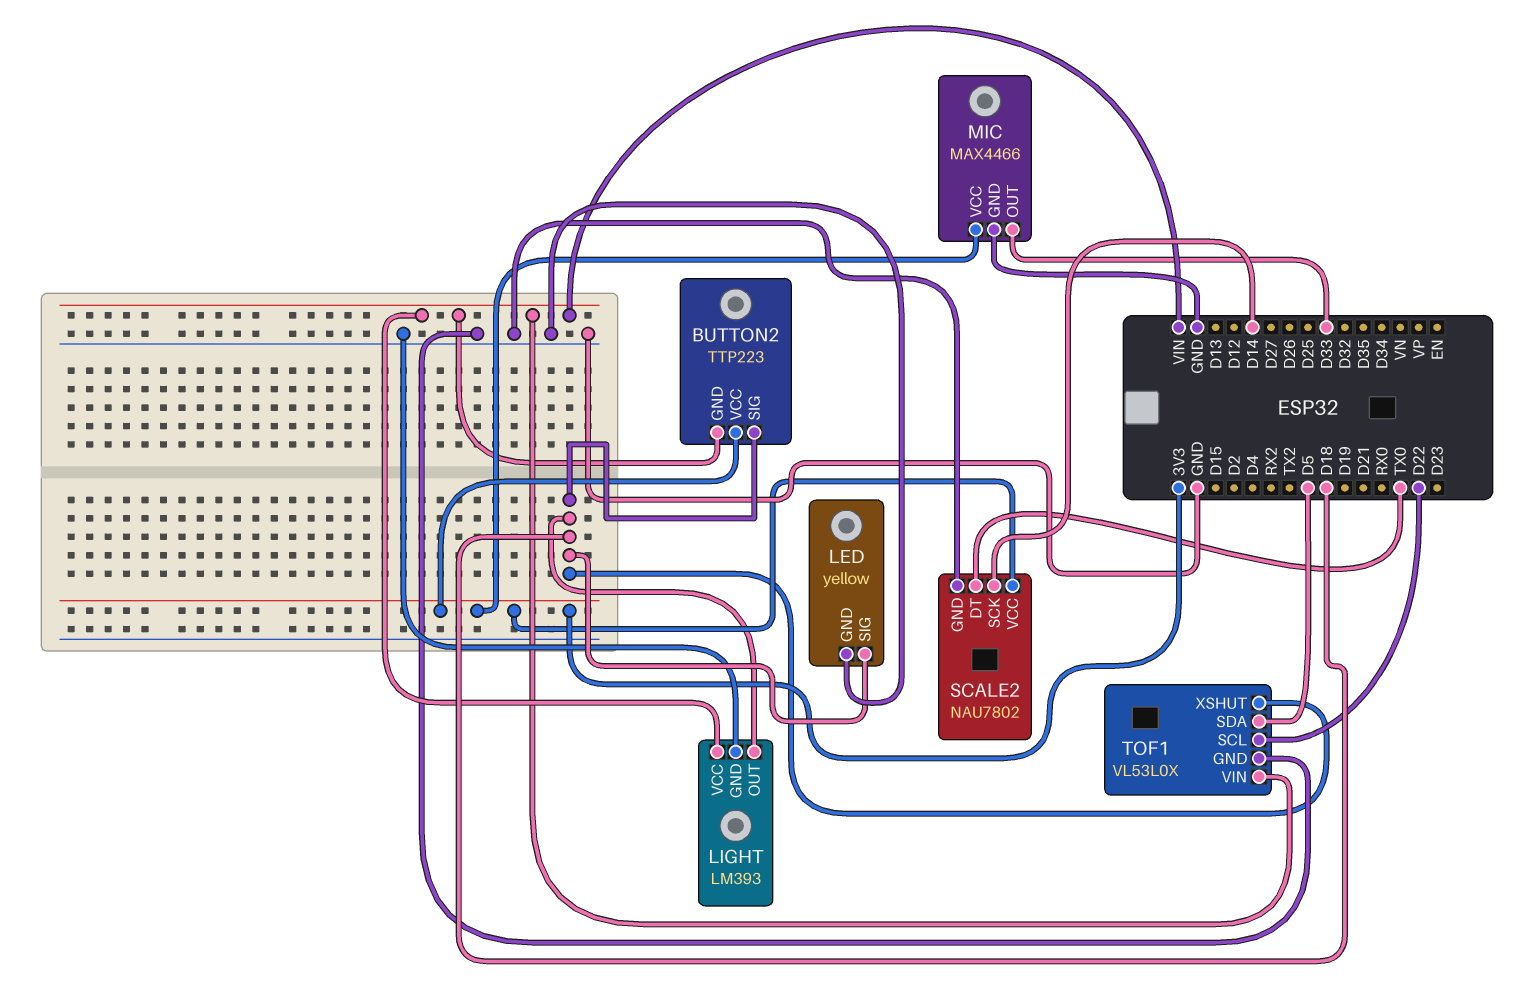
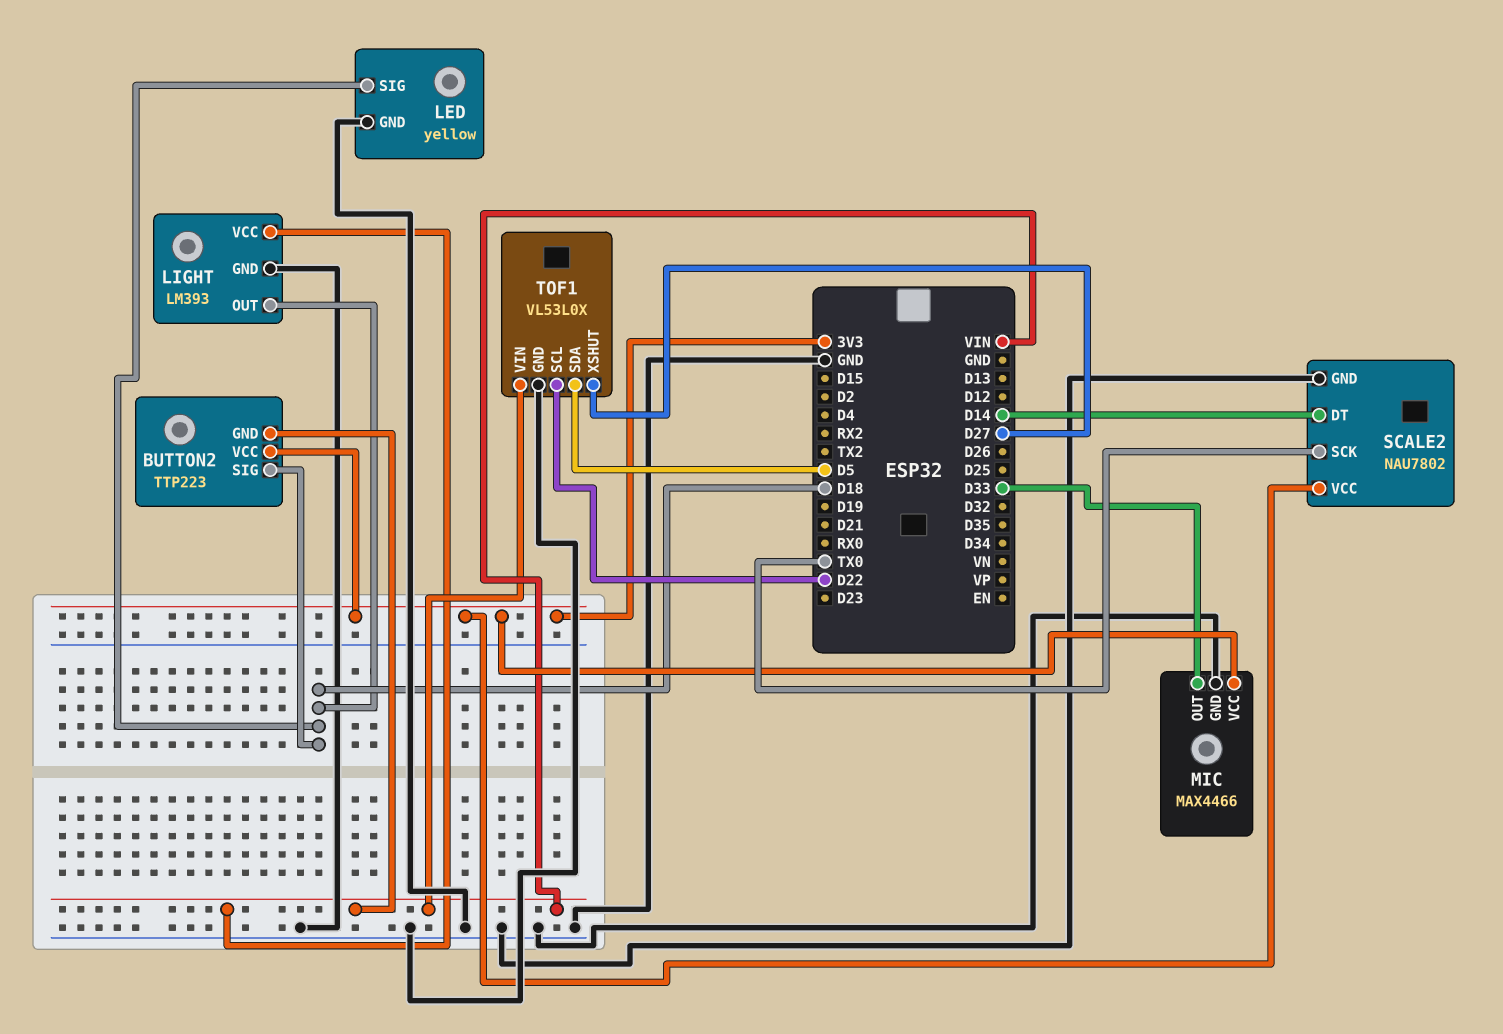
SCALE2 pin DT: TX0 -> D14
SCALE2 pin SCK: D14 -> TX0
TOF1 pin XSHUT: D18 -> D27

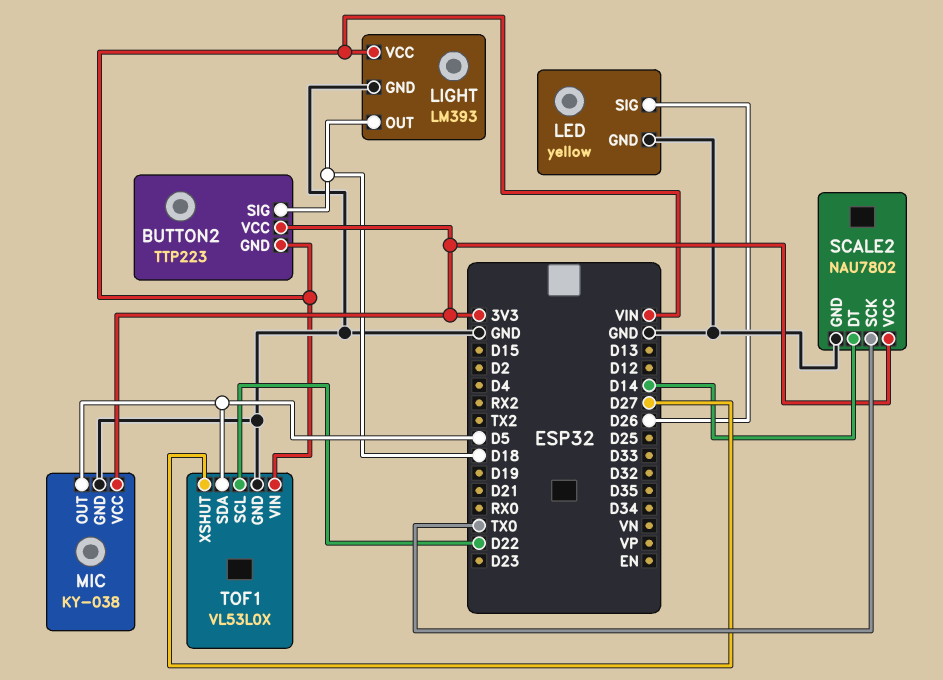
LED pin SIG: D18 -> D26
MIC: MAX4466 -> KY-038
MIC pin OUT: D33 -> D5

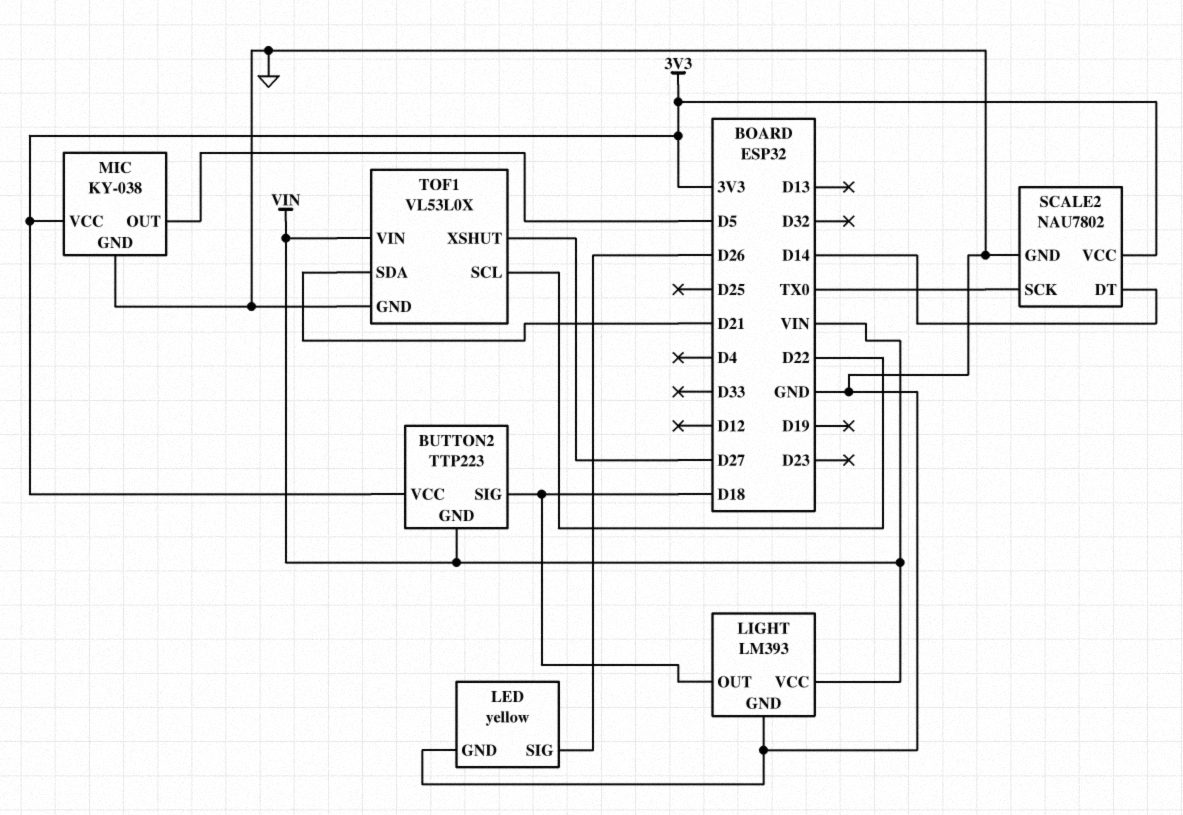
TOF1 pin SDA: D5 -> D21

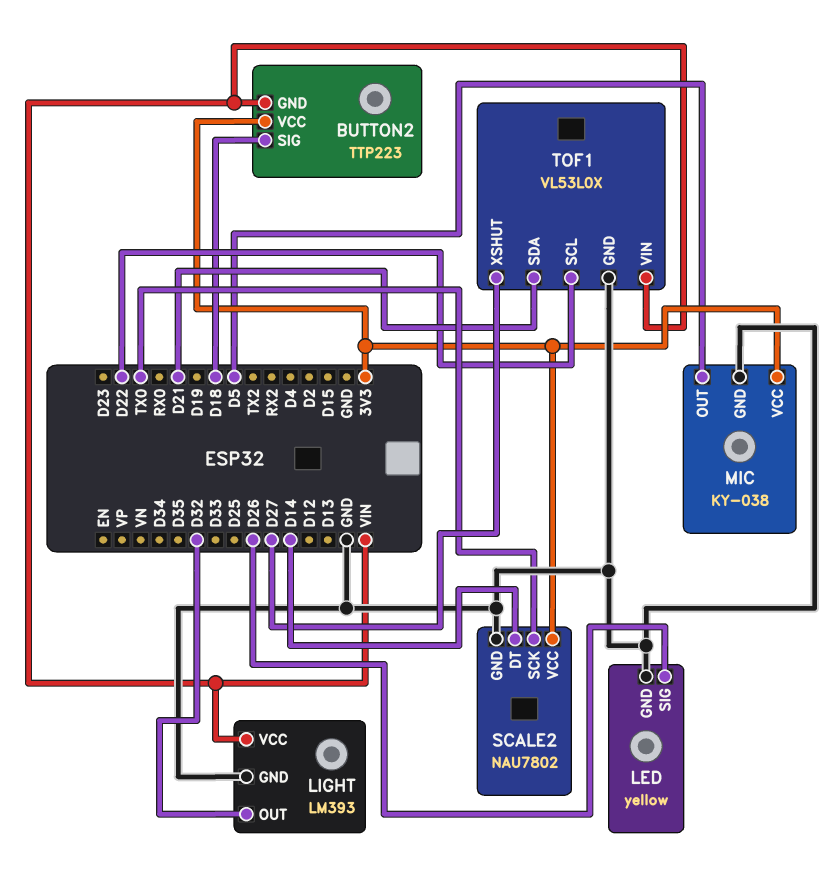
LIGHT pin OUT: D18 -> D32

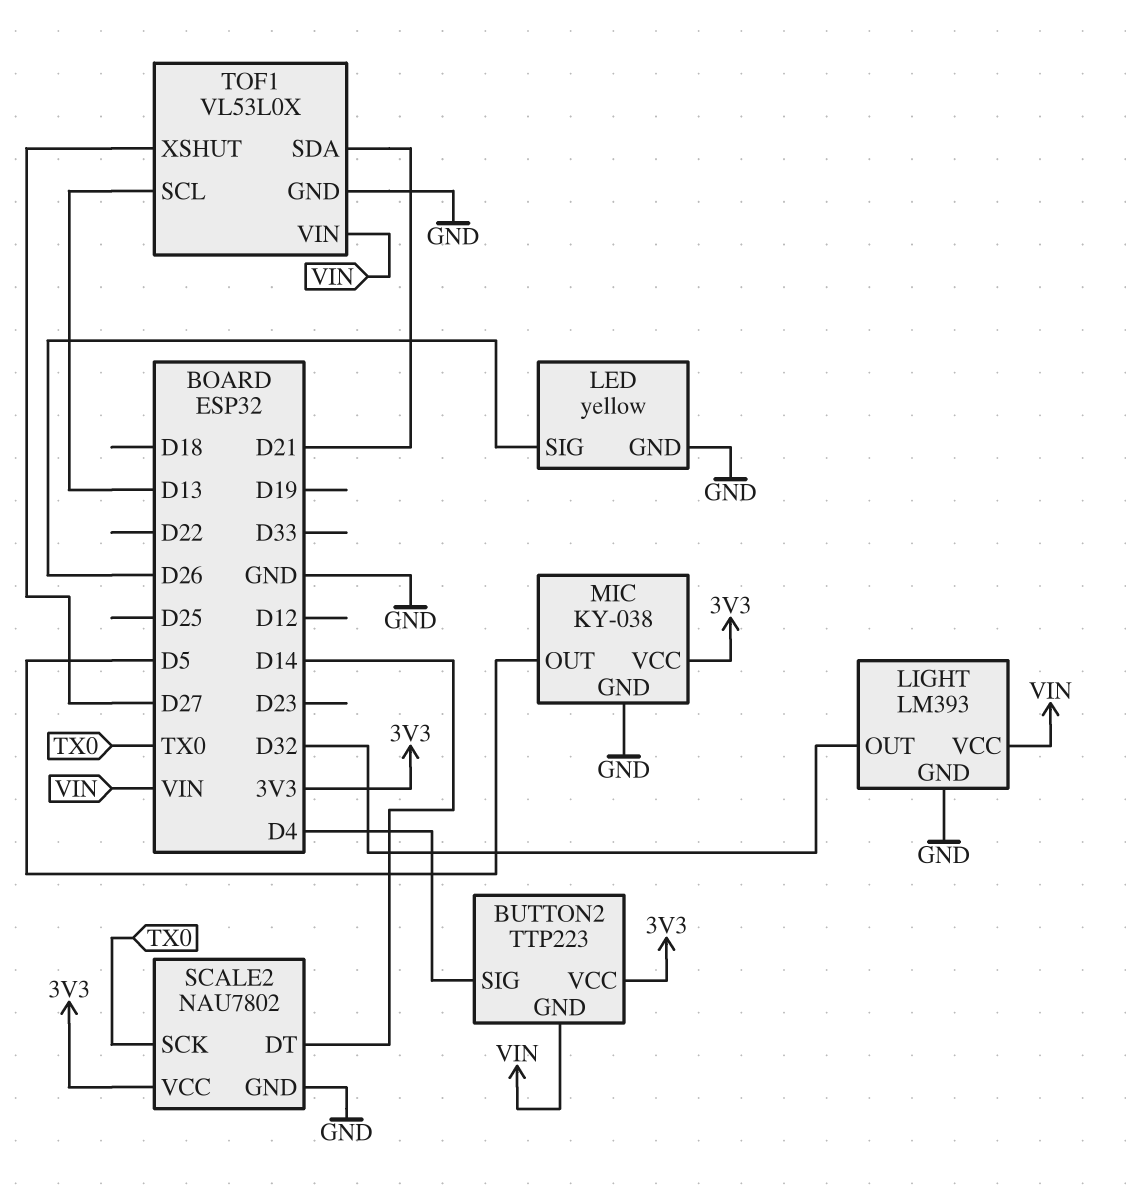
BUTTON2 pin SIG: D18 -> D4
TOF1 pin SCL: D22 -> D13

